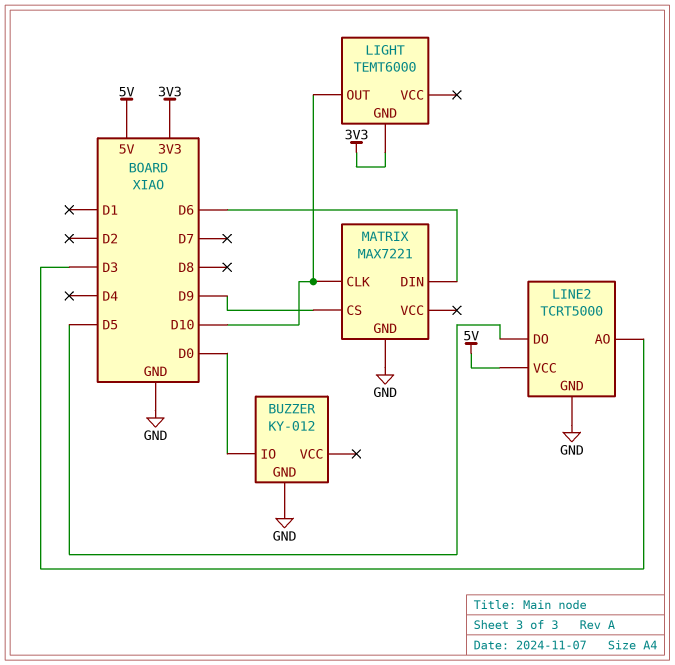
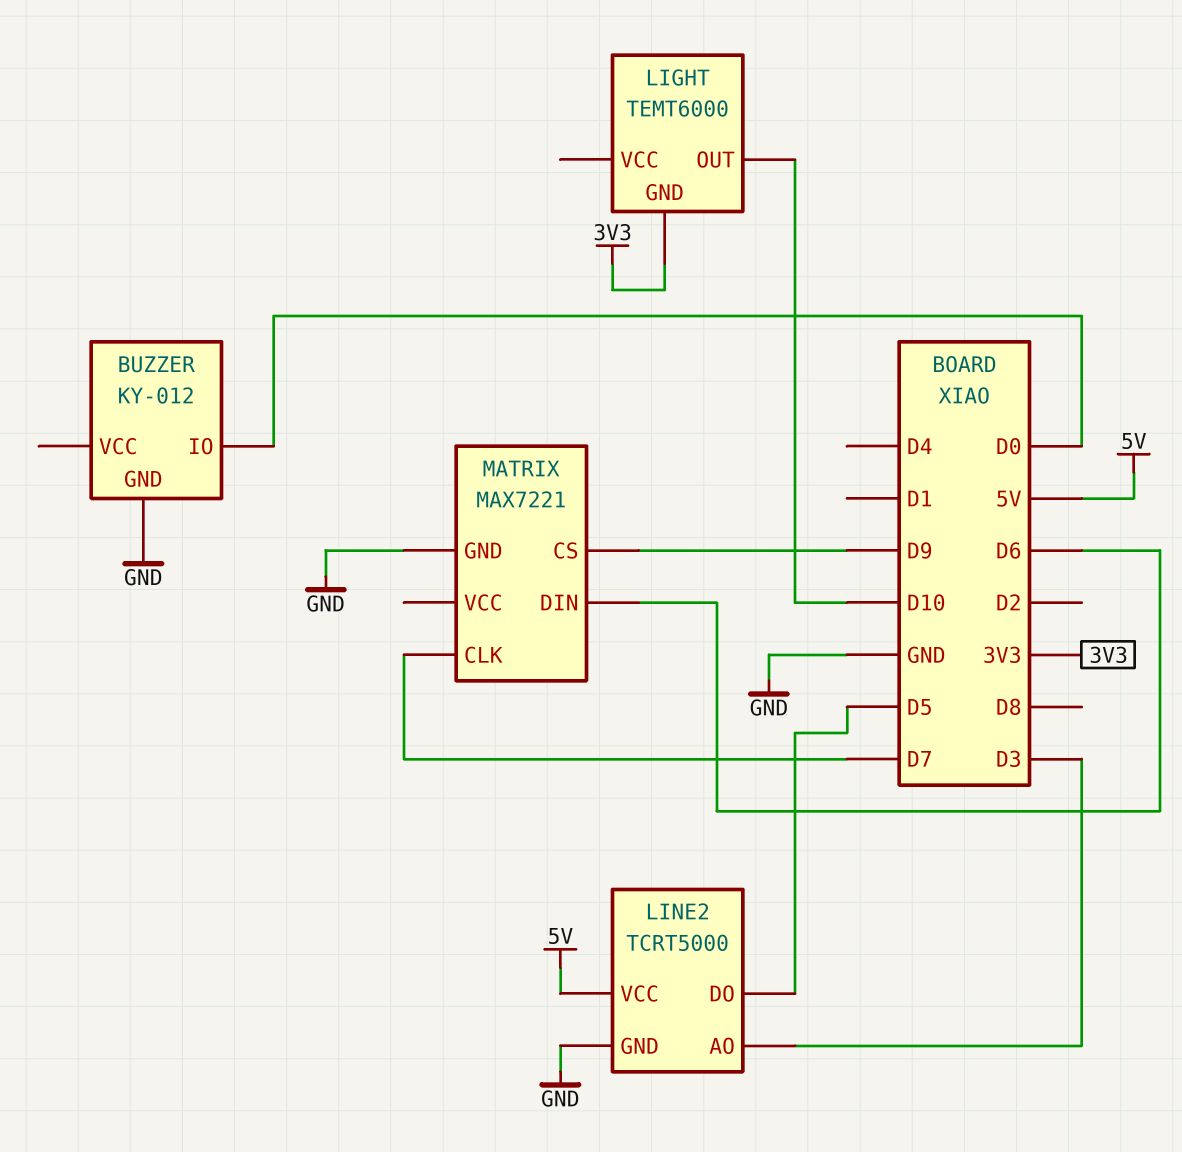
MATRIX pin CLK: D10 -> D7

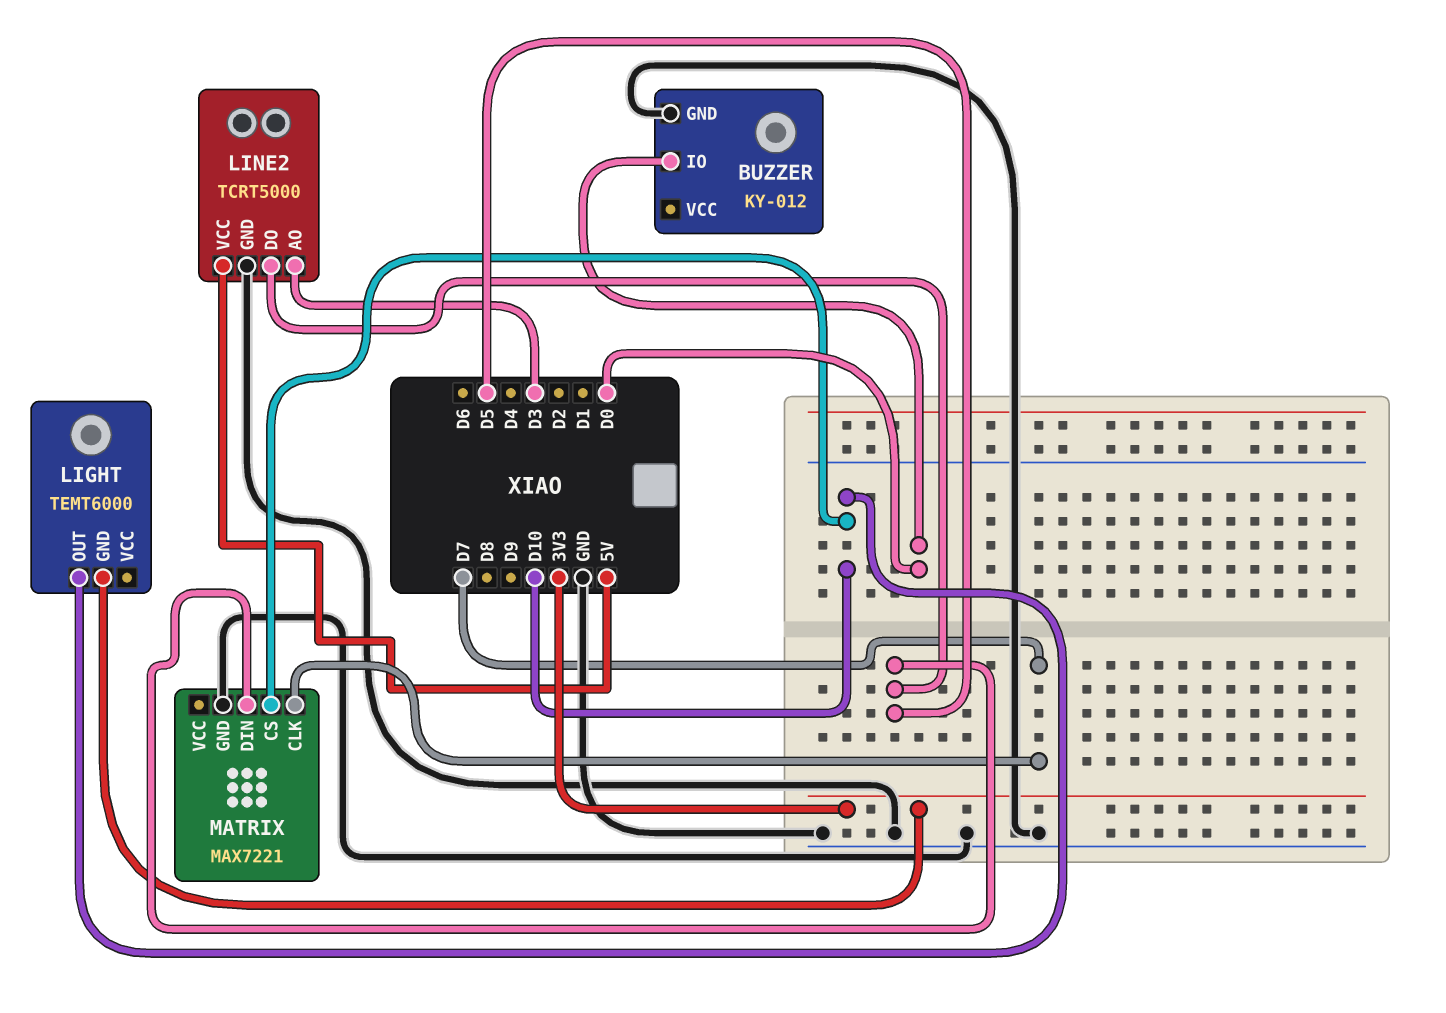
MATRIX pin CS: D9 -> D10
MATRIX pin DIN: D6 -> D5

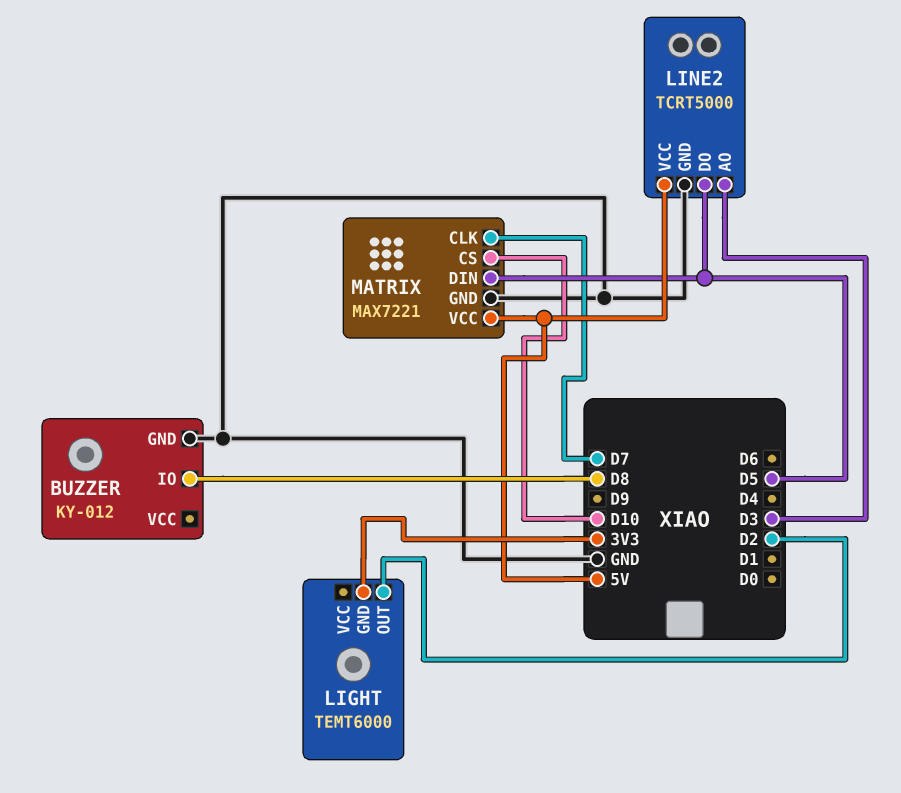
BUZZER pin IO: D0 -> D8
LIGHT pin OUT: D10 -> D2
MATRIX pin VCC: none -> 5V

